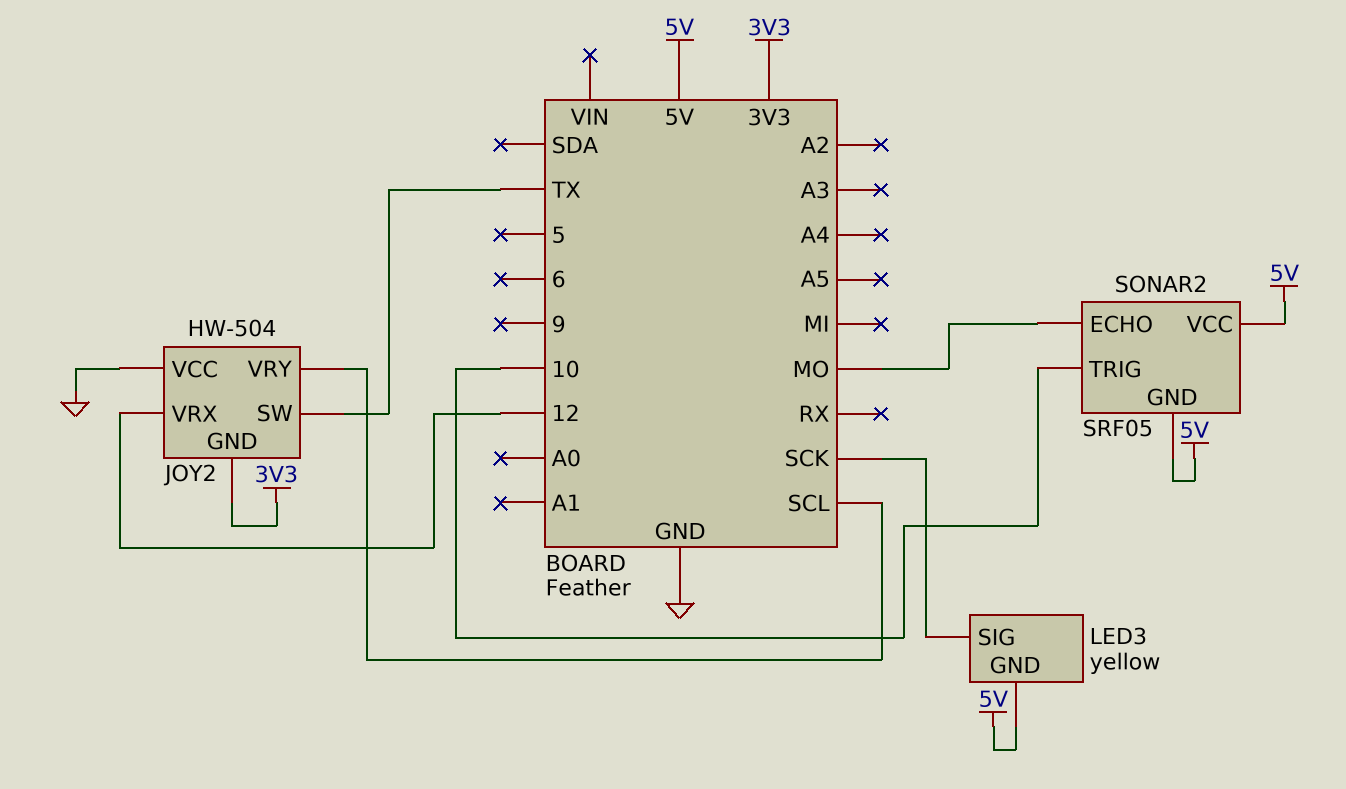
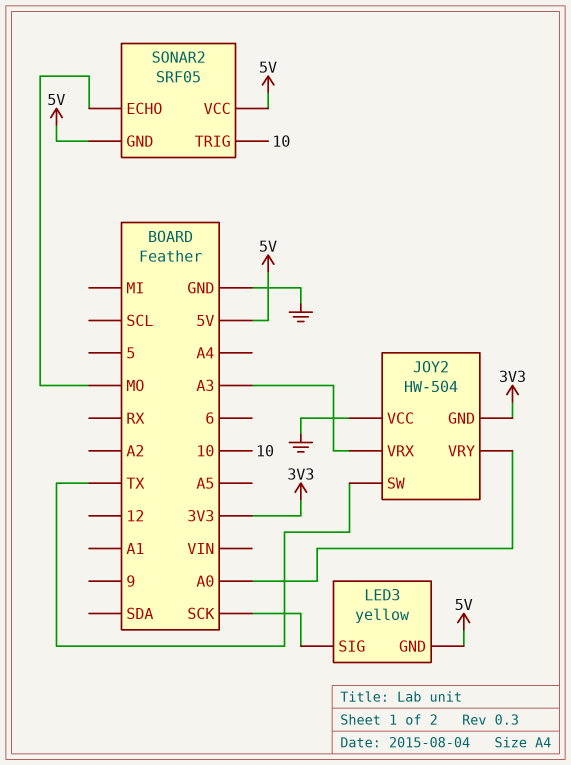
JOY2 pin VRX: 12 -> A3
JOY2 pin VRY: SCL -> A0

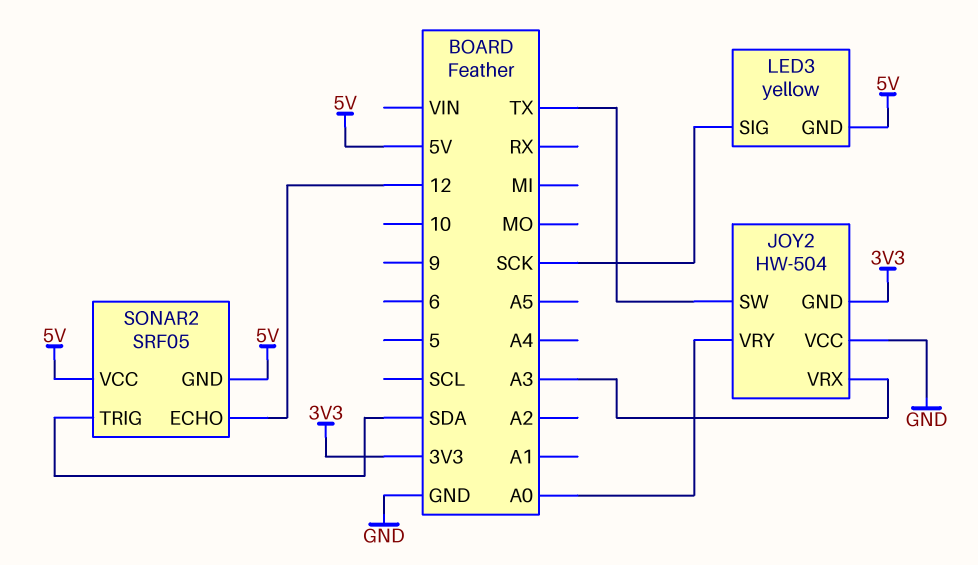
SONAR2 pin ECHO: MO -> 12
SONAR2 pin TRIG: 10 -> SDA

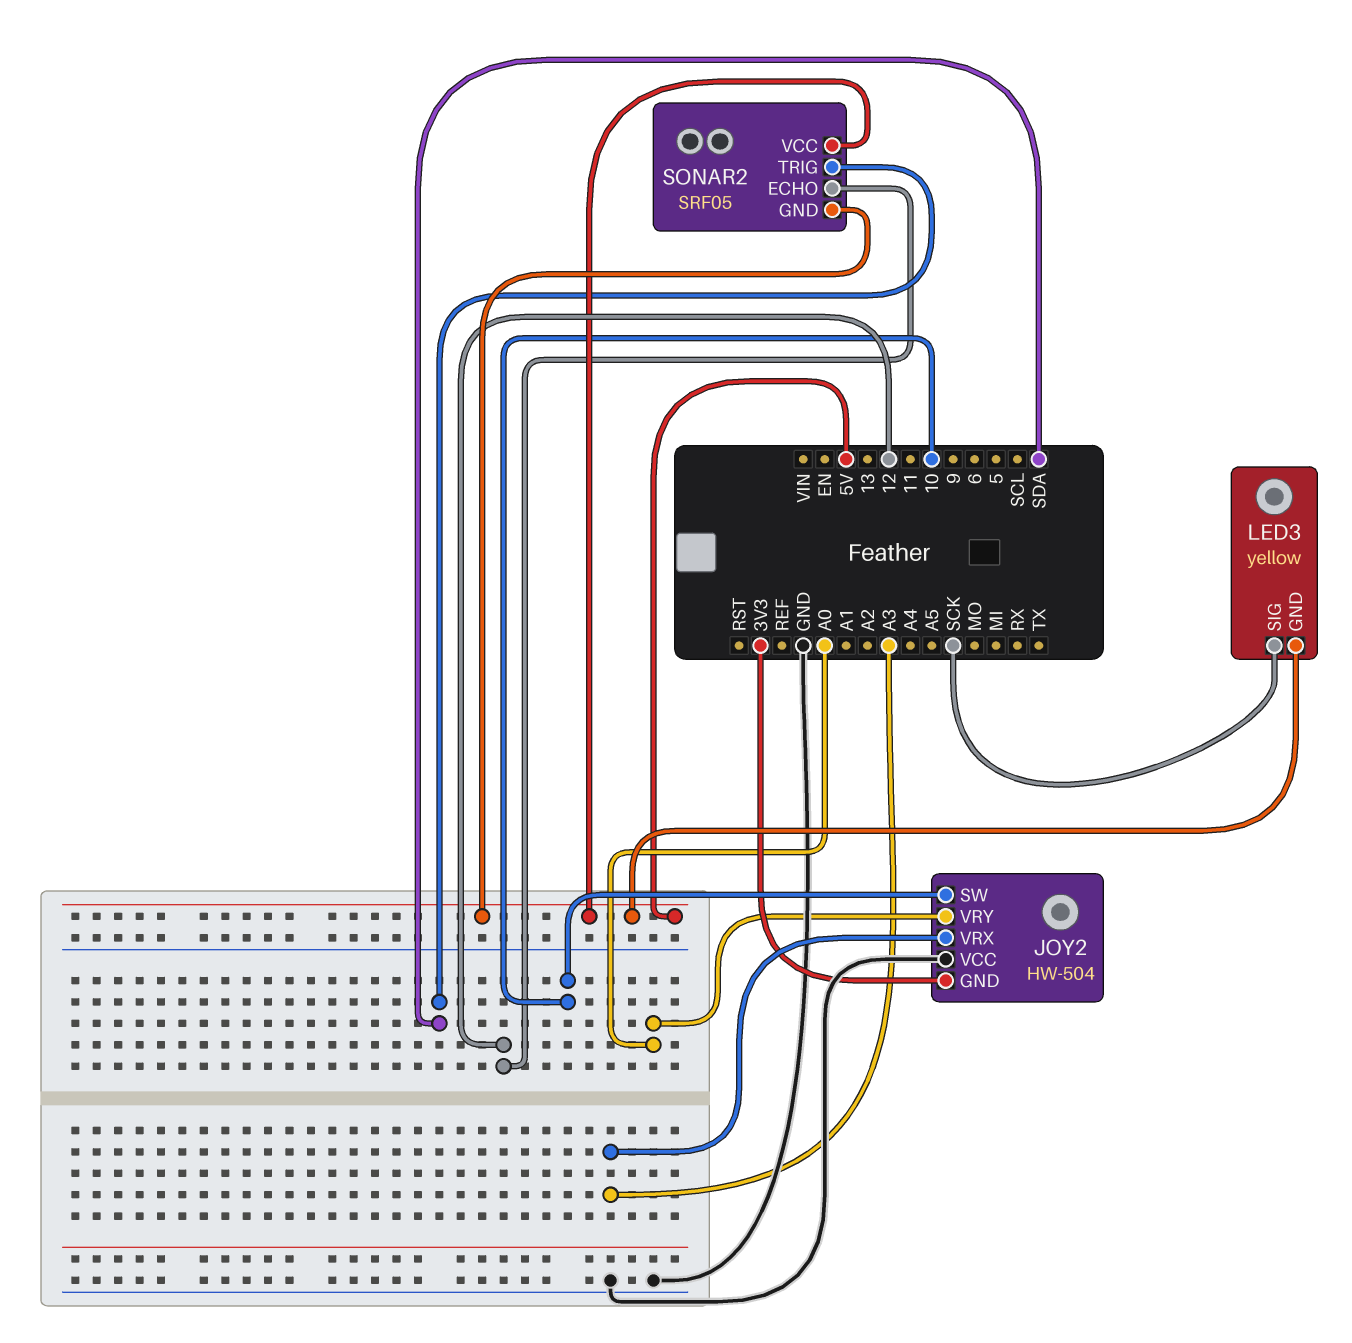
JOY2 pin SW: TX -> 10

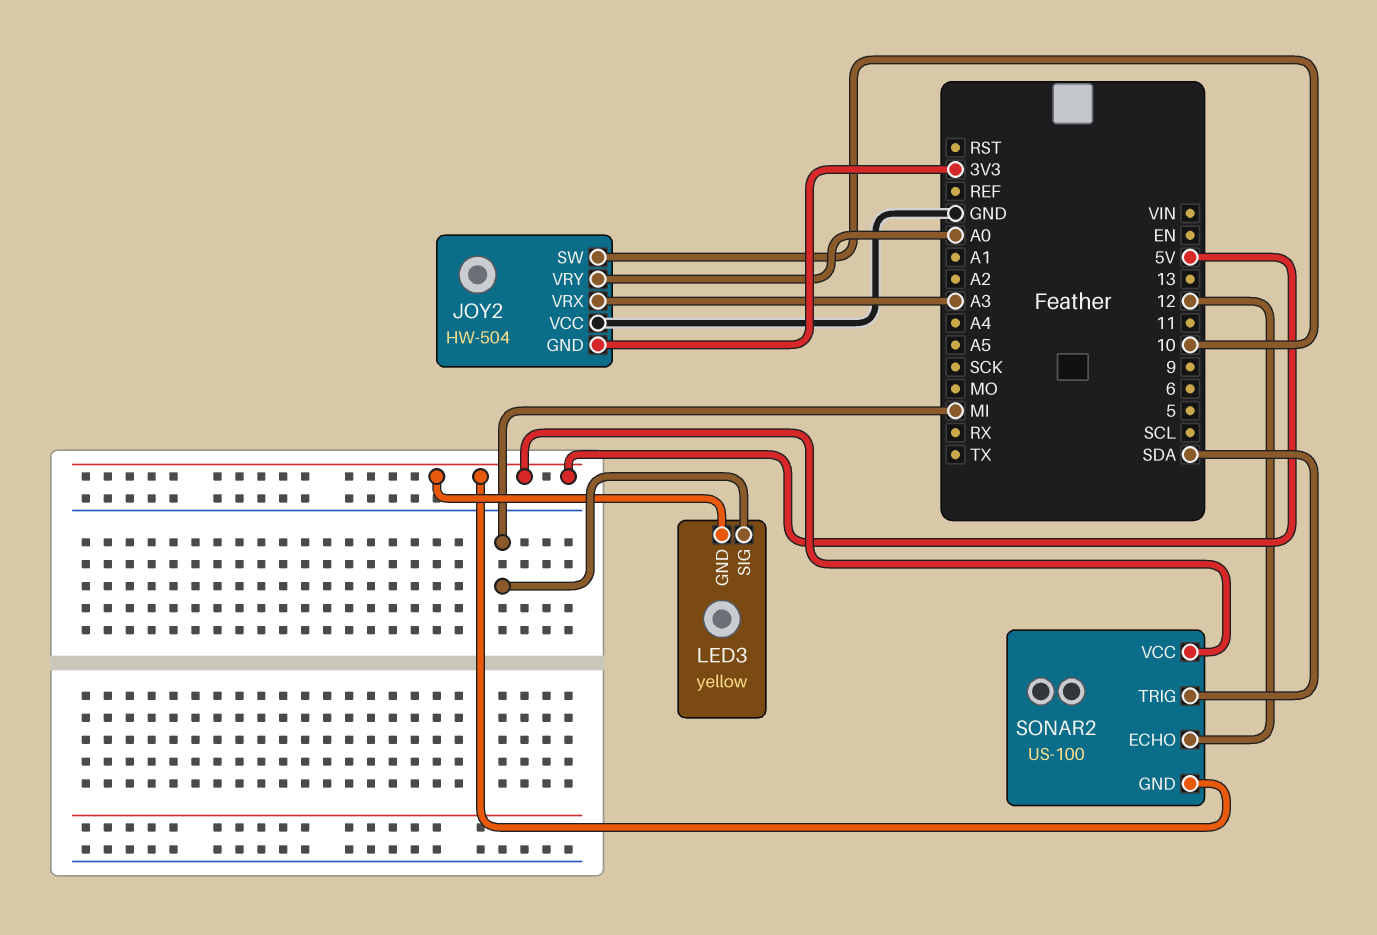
LED3 pin SIG: SCK -> MI
SONAR2: SRF05 -> US-100

